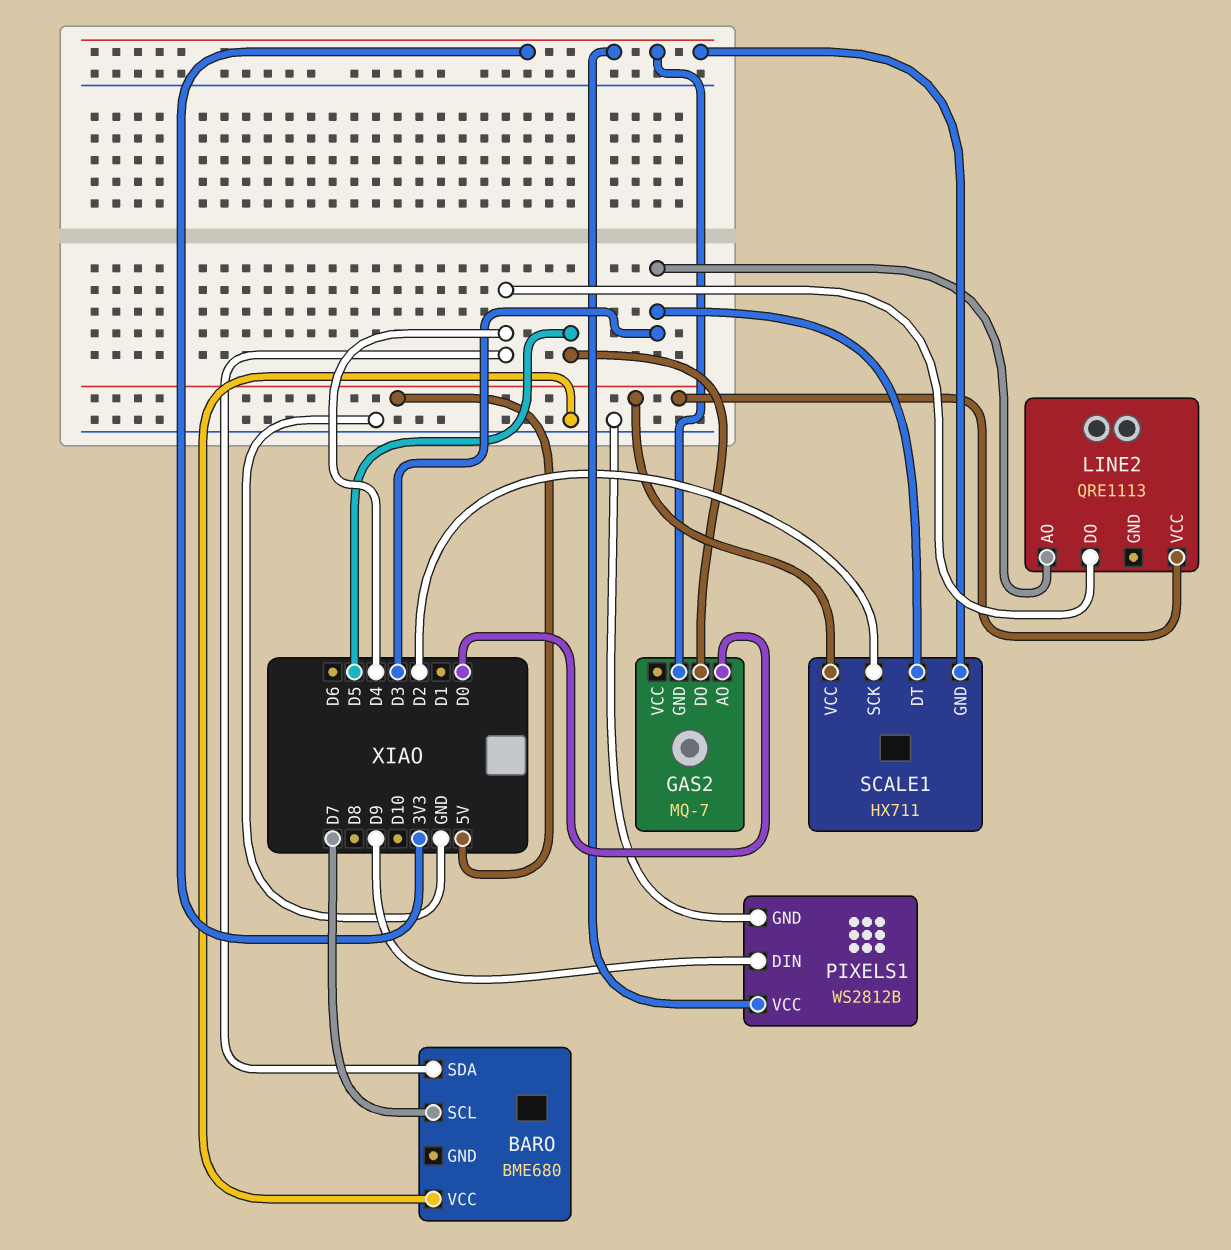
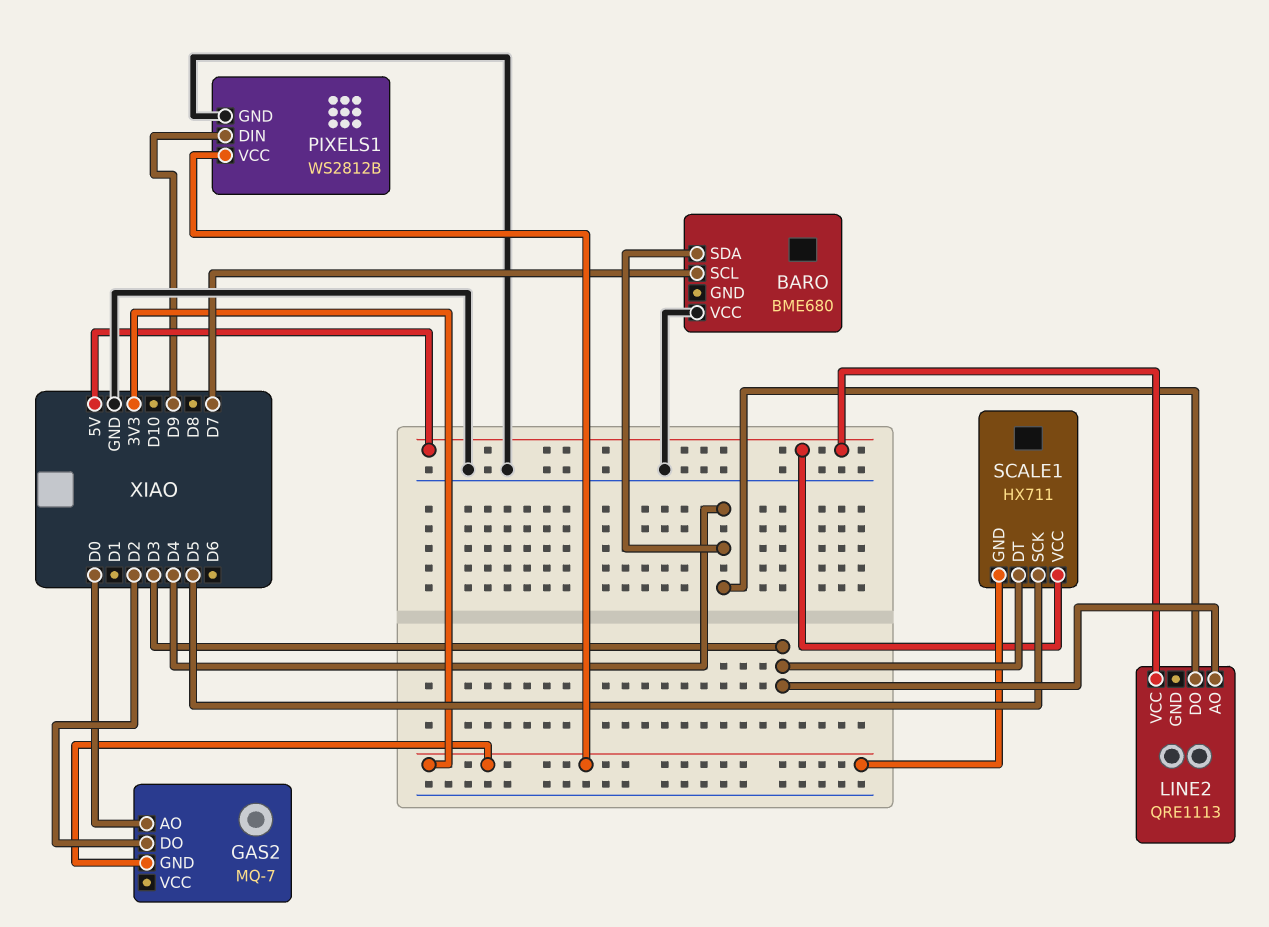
GAS2 pin DO: D5 -> D2
SCALE1 pin SCK: D2 -> D5

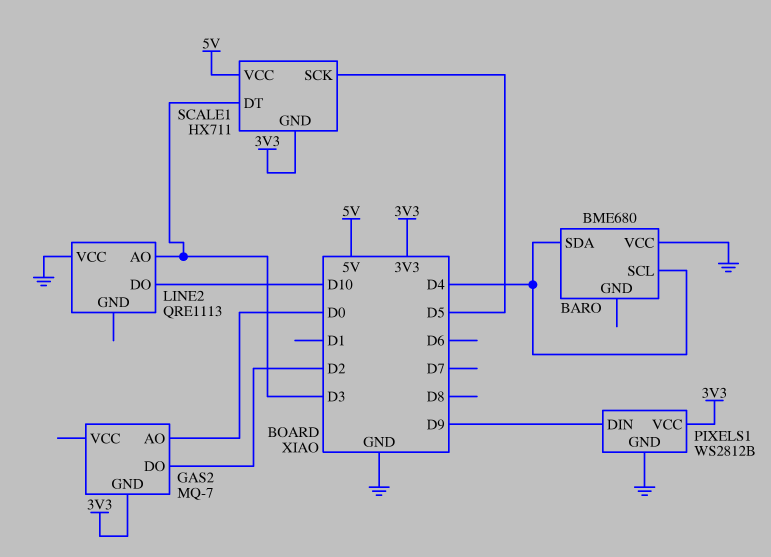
BARO pin SCL: D7 -> D4
LINE2 pin DO: D4 -> D10
LINE2 pin VCC: 5V -> GND

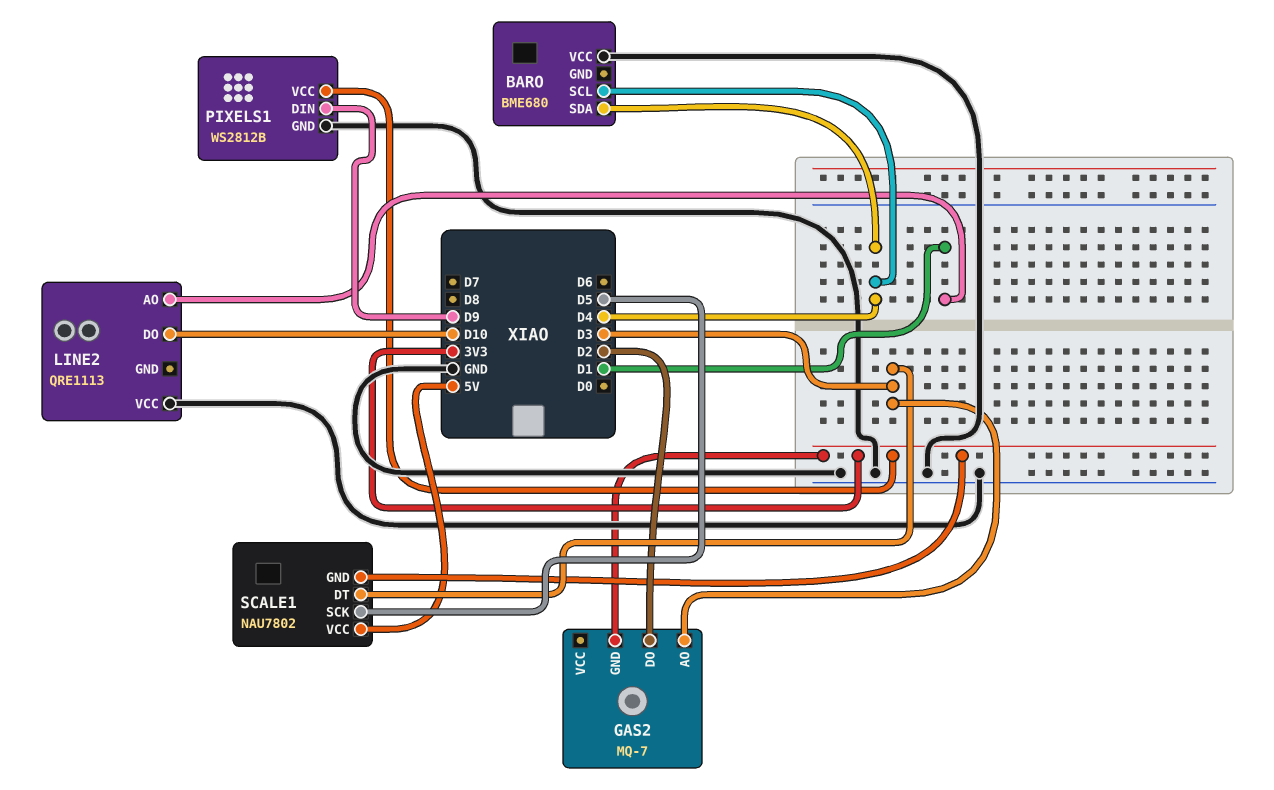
GAS2 pin AO: D0 -> D3
LINE2 pin AO: D3 -> D1
SCALE1: HX711 -> NAU7802

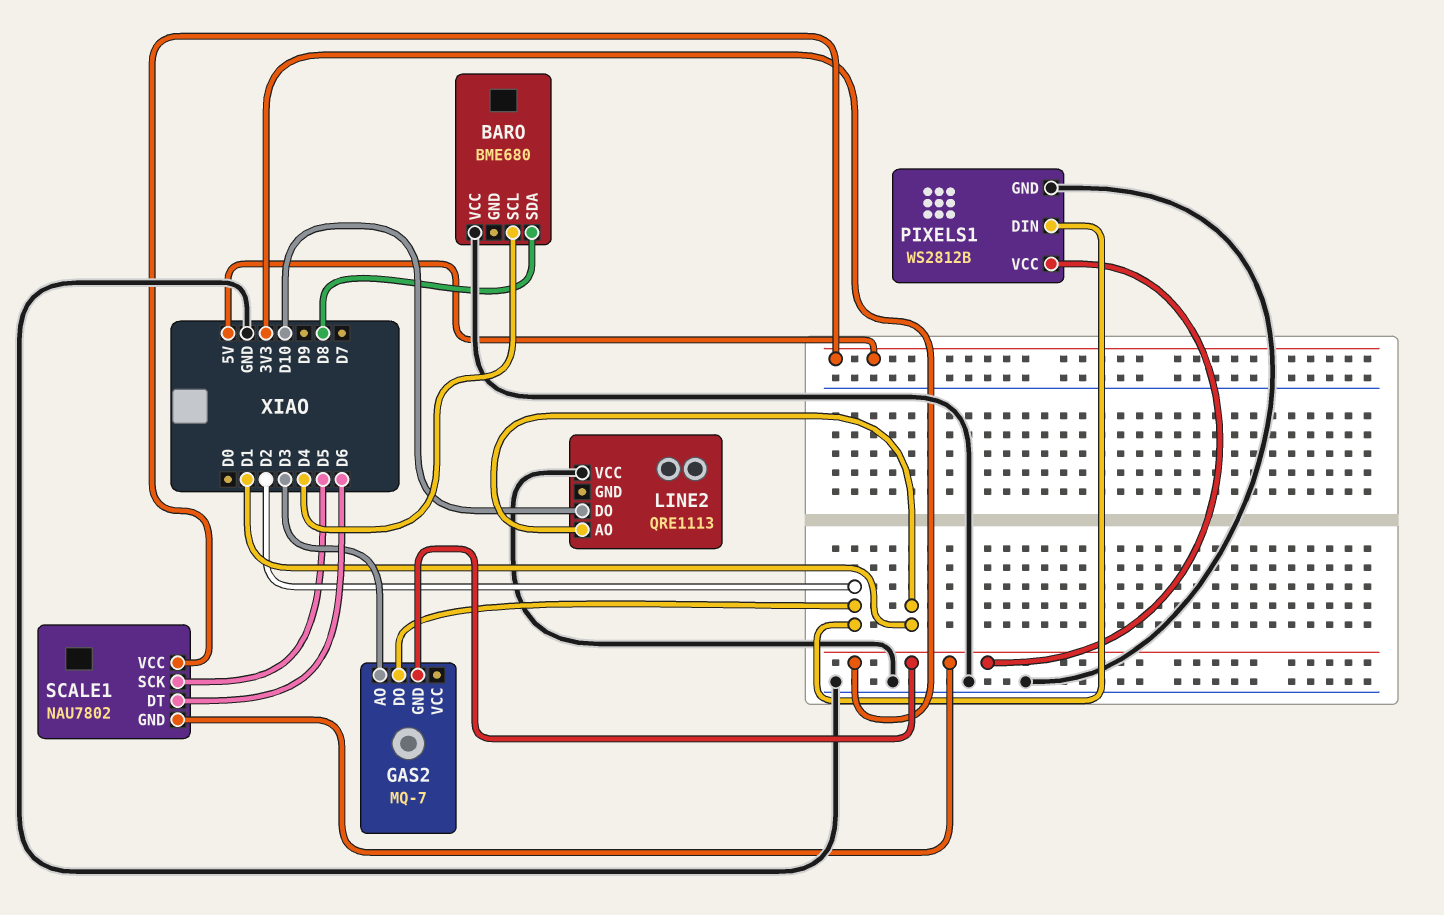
BARO pin SDA: D4 -> D8
PIXELS1 pin DIN: D9 -> D2
SCALE1 pin DT: D3 -> D6

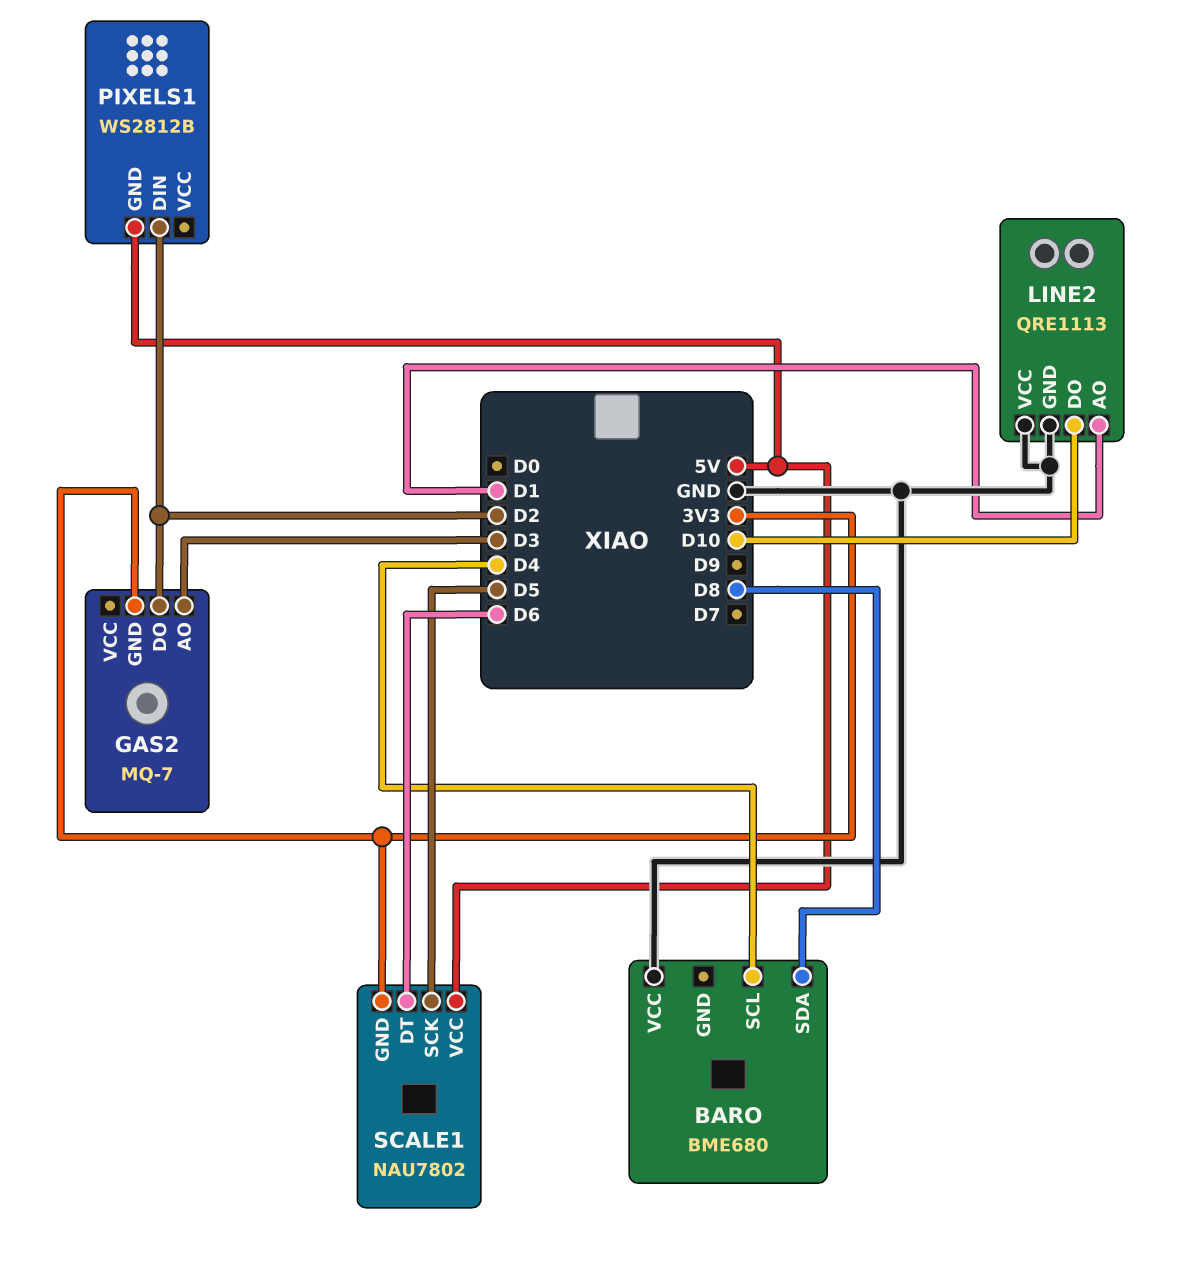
LINE2 pin GND: none -> GND
PIXELS1 pin GND: GND -> 5V
PIXELS1 pin VCC: 3V3 -> none

